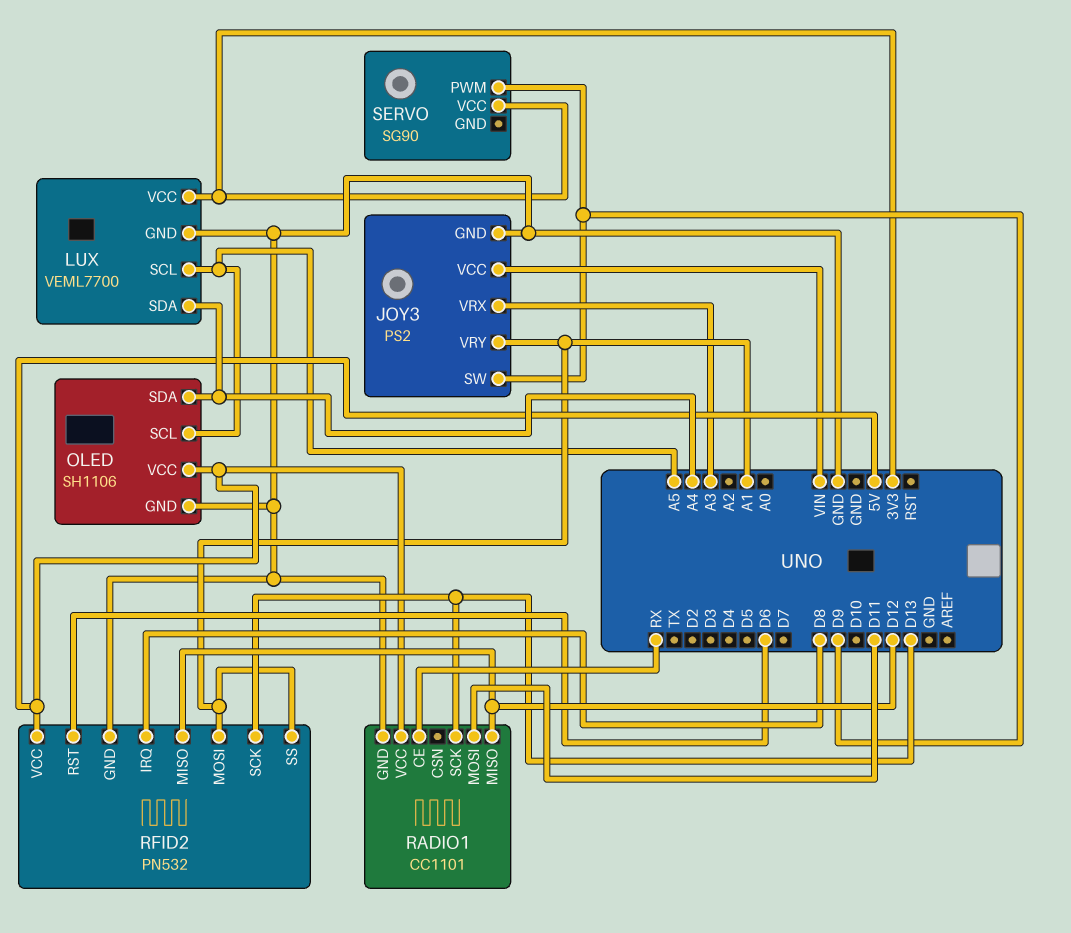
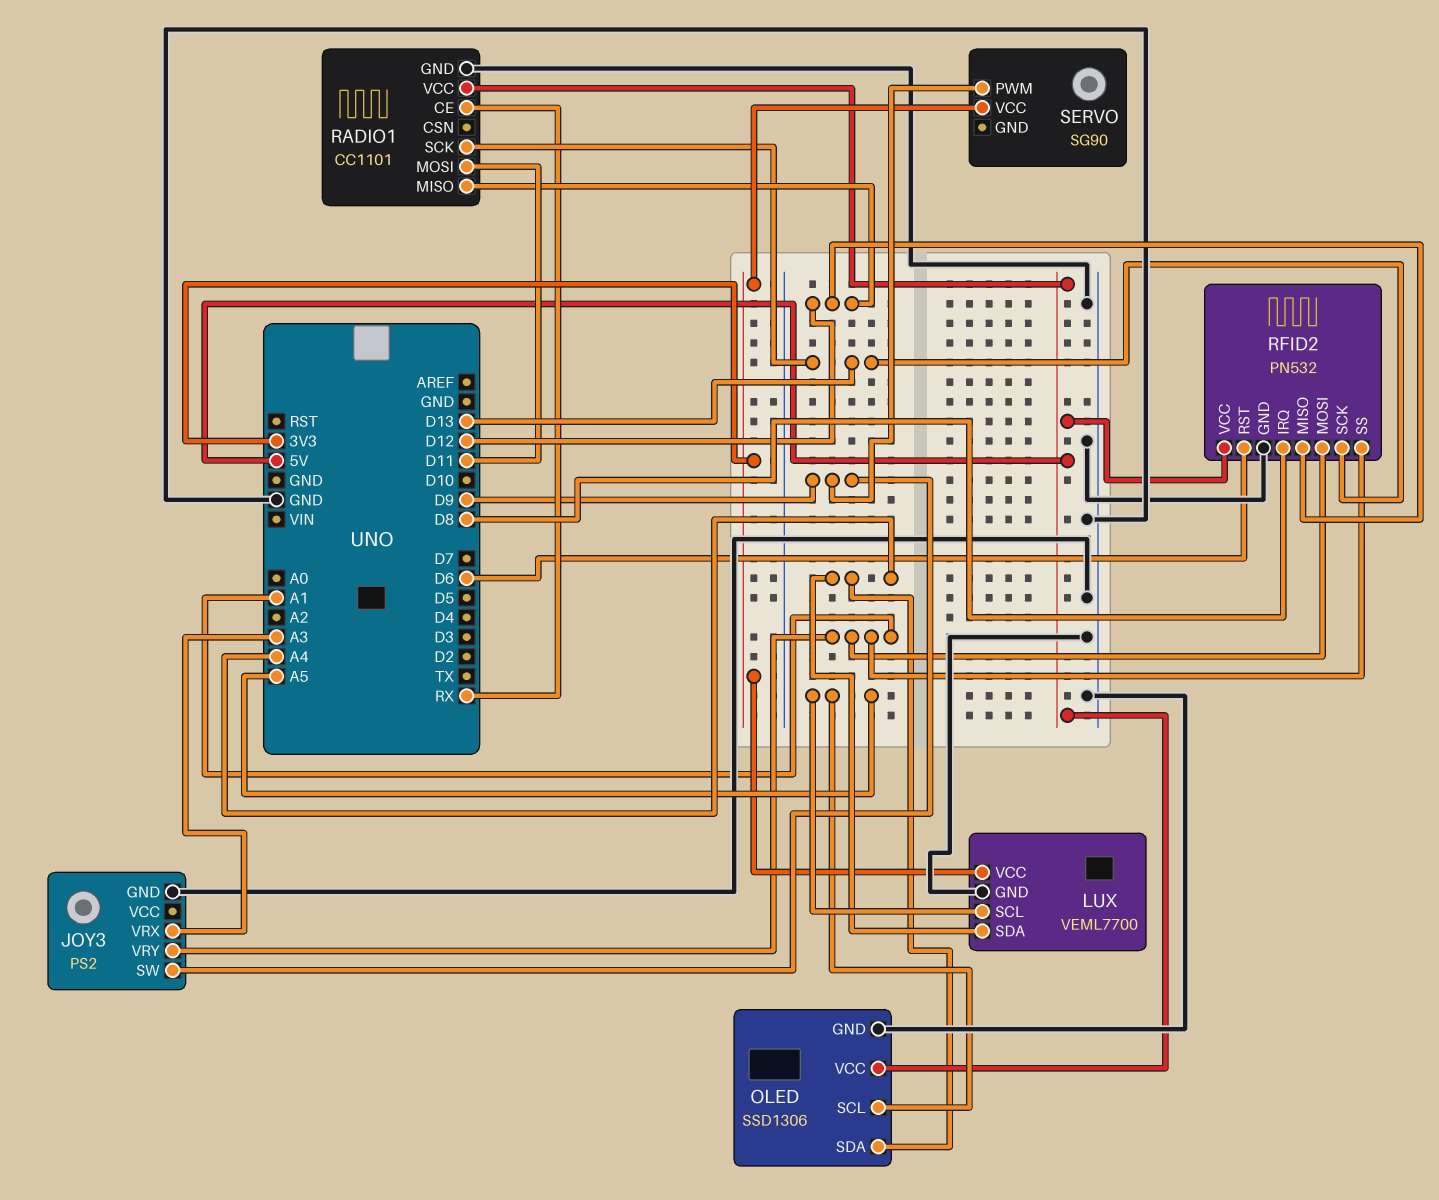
JOY3 pin VCC: VIN -> none
OLED: SH1106 -> SSD1306

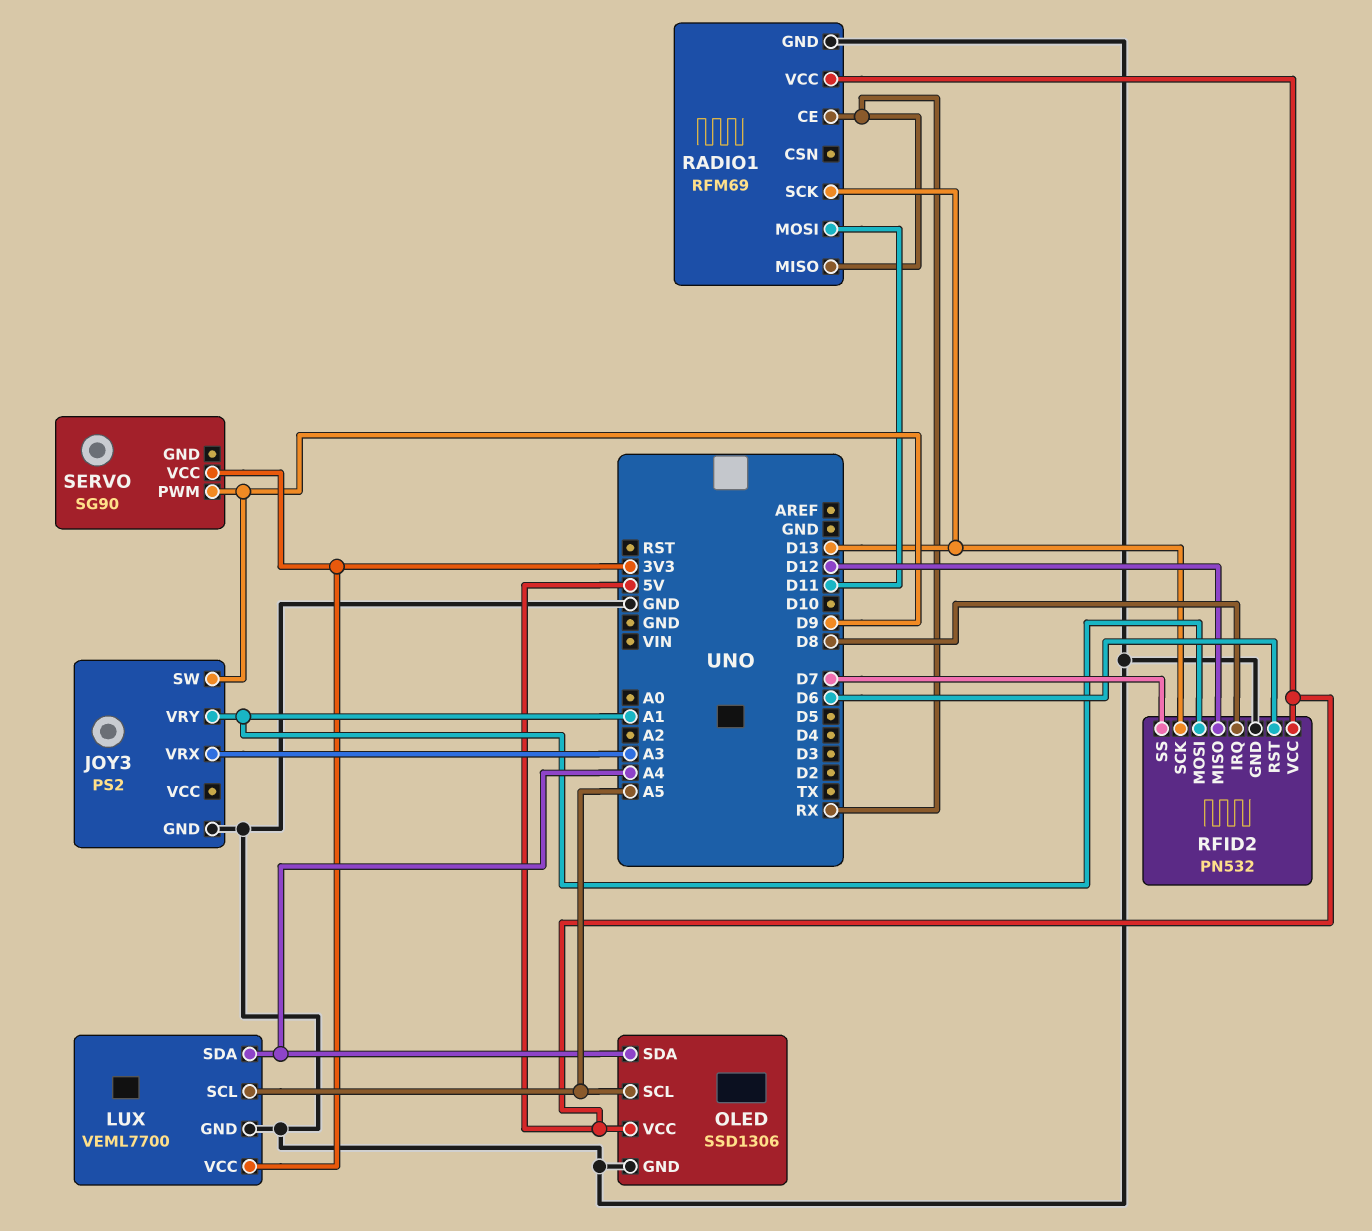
RADIO1: CC1101 -> RFM69
RADIO1 pin MISO: D12 -> RX
RFID2 pin SS: A1 -> D7

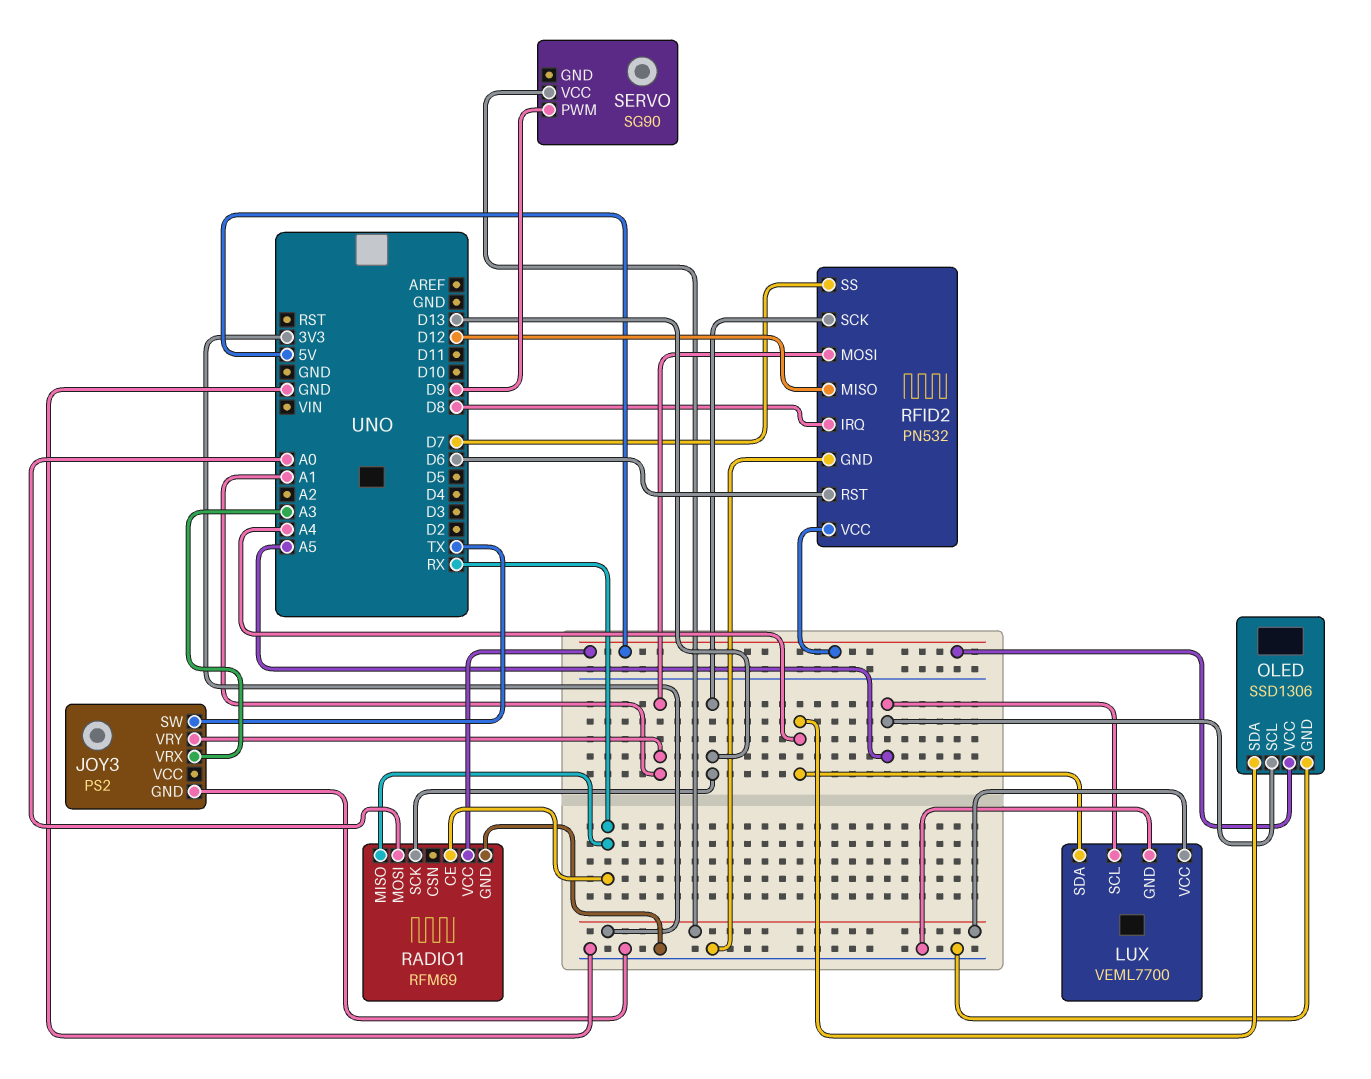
JOY3 pin SW: D9 -> TX
RADIO1 pin MOSI: D11 -> A0

